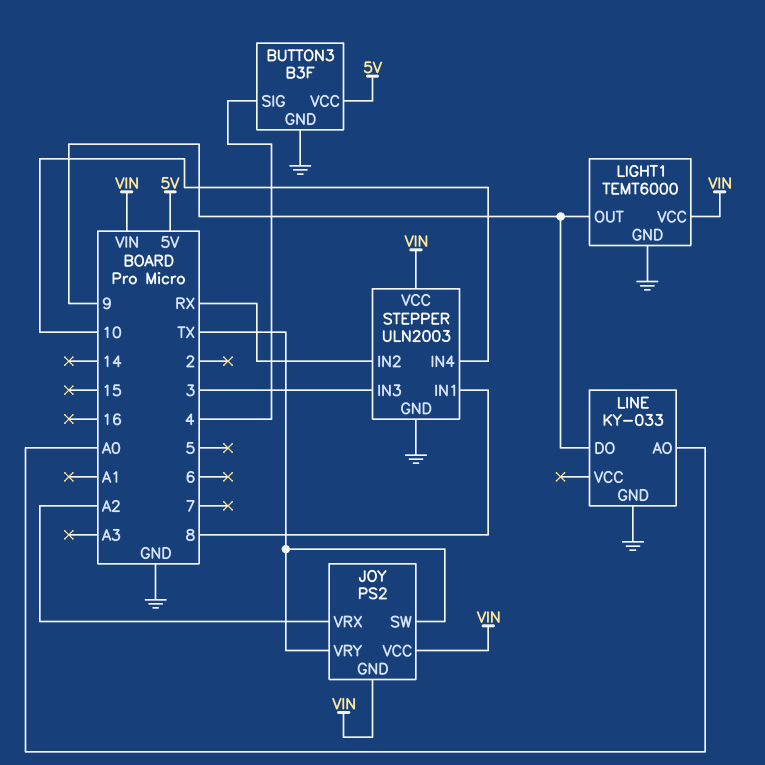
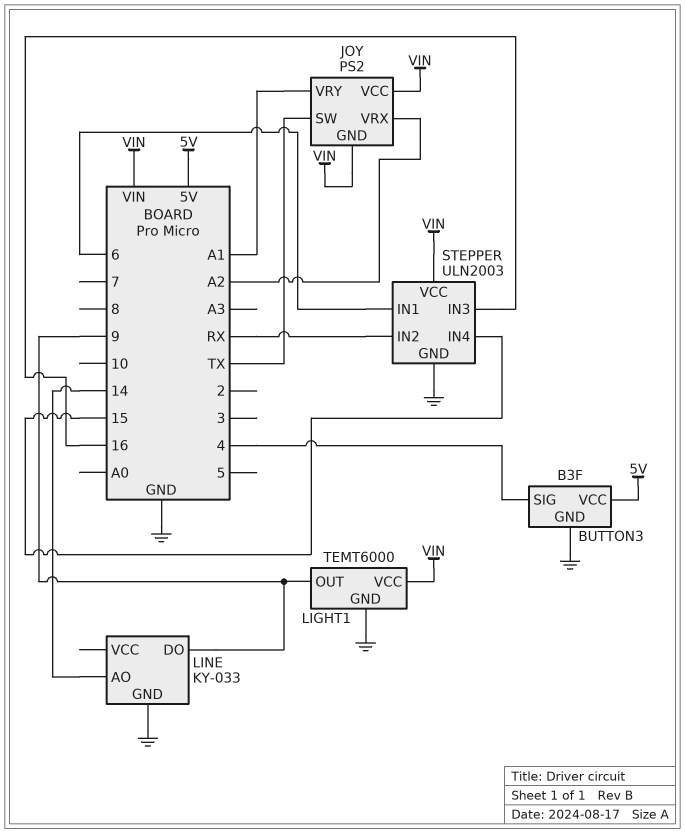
JOY pin VRY: TX -> A1
LINE pin AO: A0 -> 14
STEPPER pin IN1: 8 -> 6
STEPPER pin IN3: 3 -> 16
STEPPER pin IN4: 10 -> 15

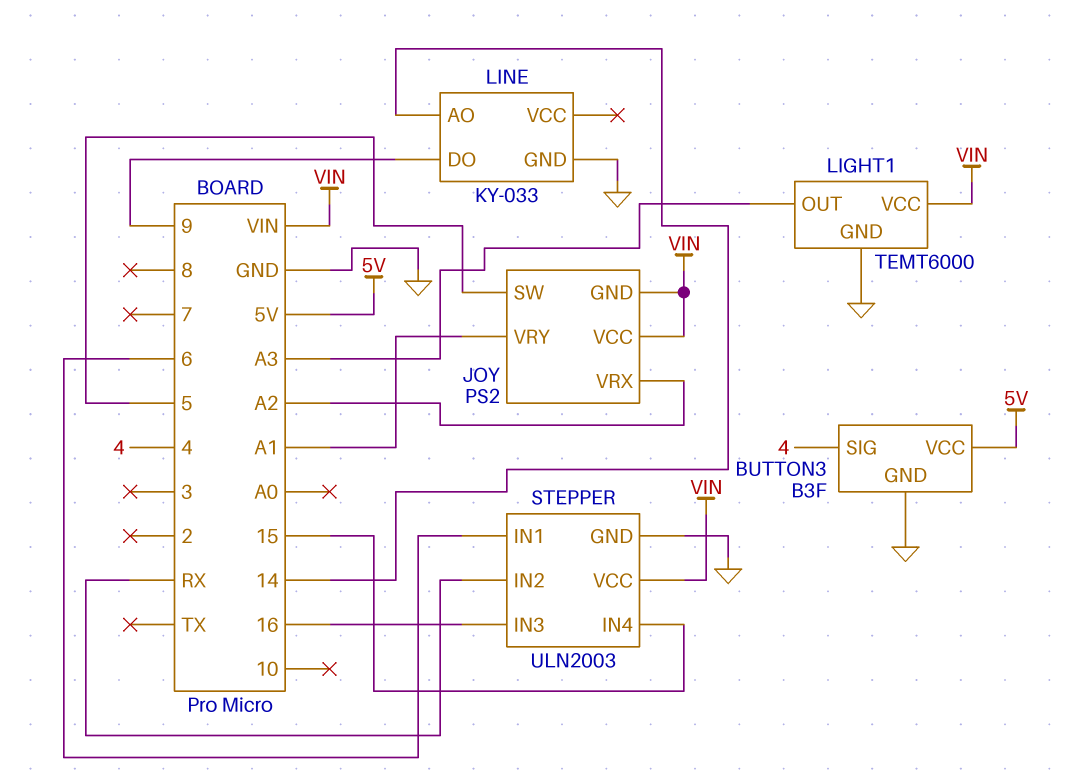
JOY pin SW: TX -> 5
LIGHT1 pin OUT: 9 -> A3

